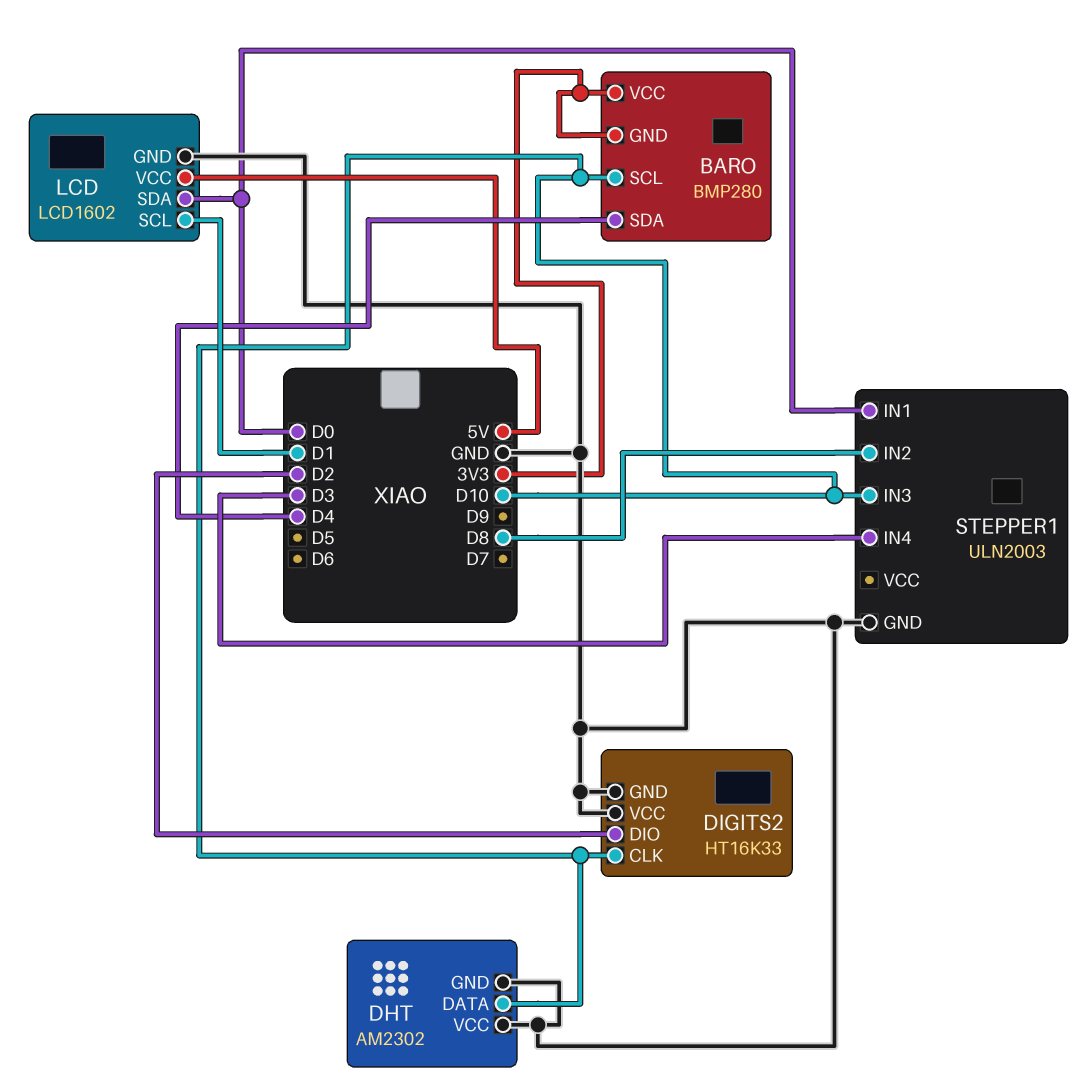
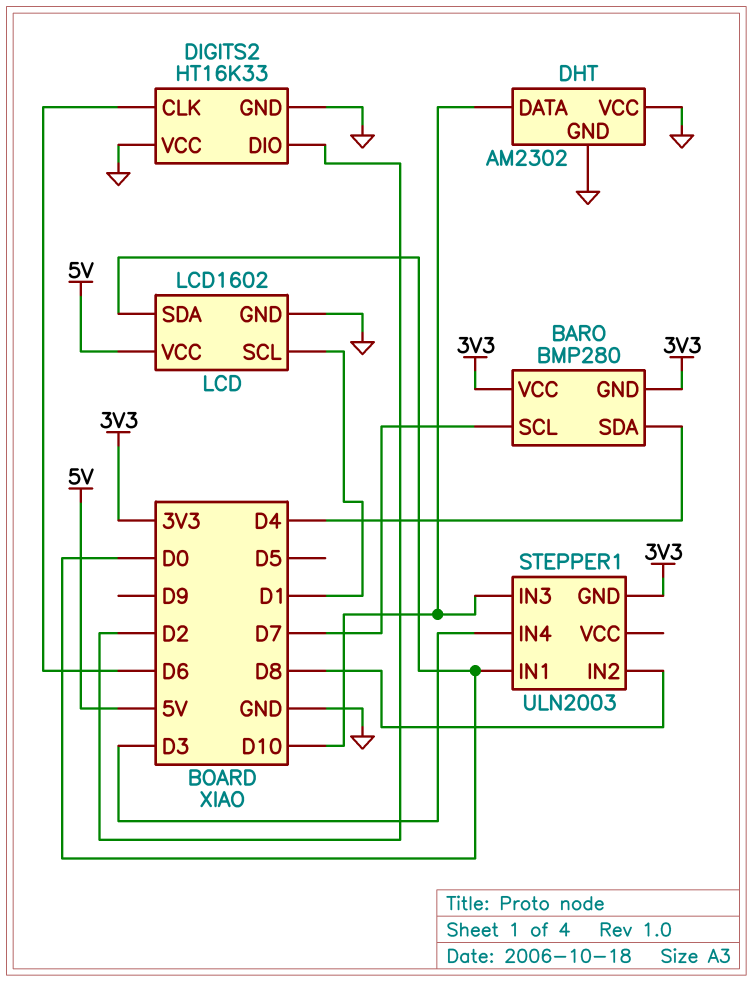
BARO pin SCL: D10 -> D7
DIGITS2 pin CLK: D10 -> D6
STEPPER1 pin GND: GND -> 3V3

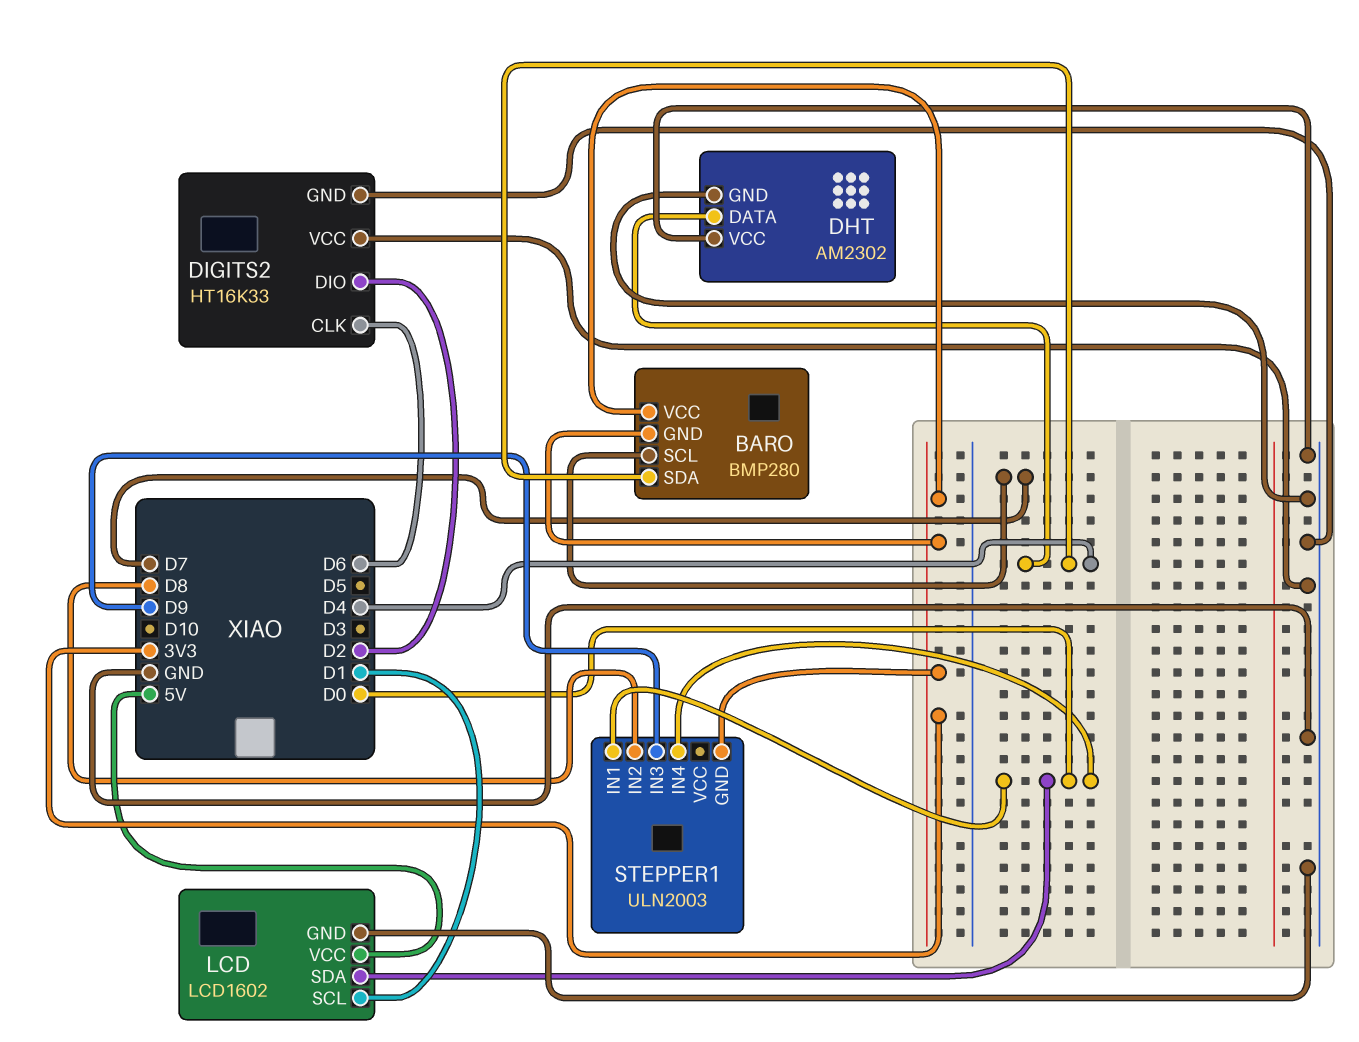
DHT pin DATA: D10 -> D4
STEPPER1 pin IN3: D10 -> D9
STEPPER1 pin IN4: D3 -> D0

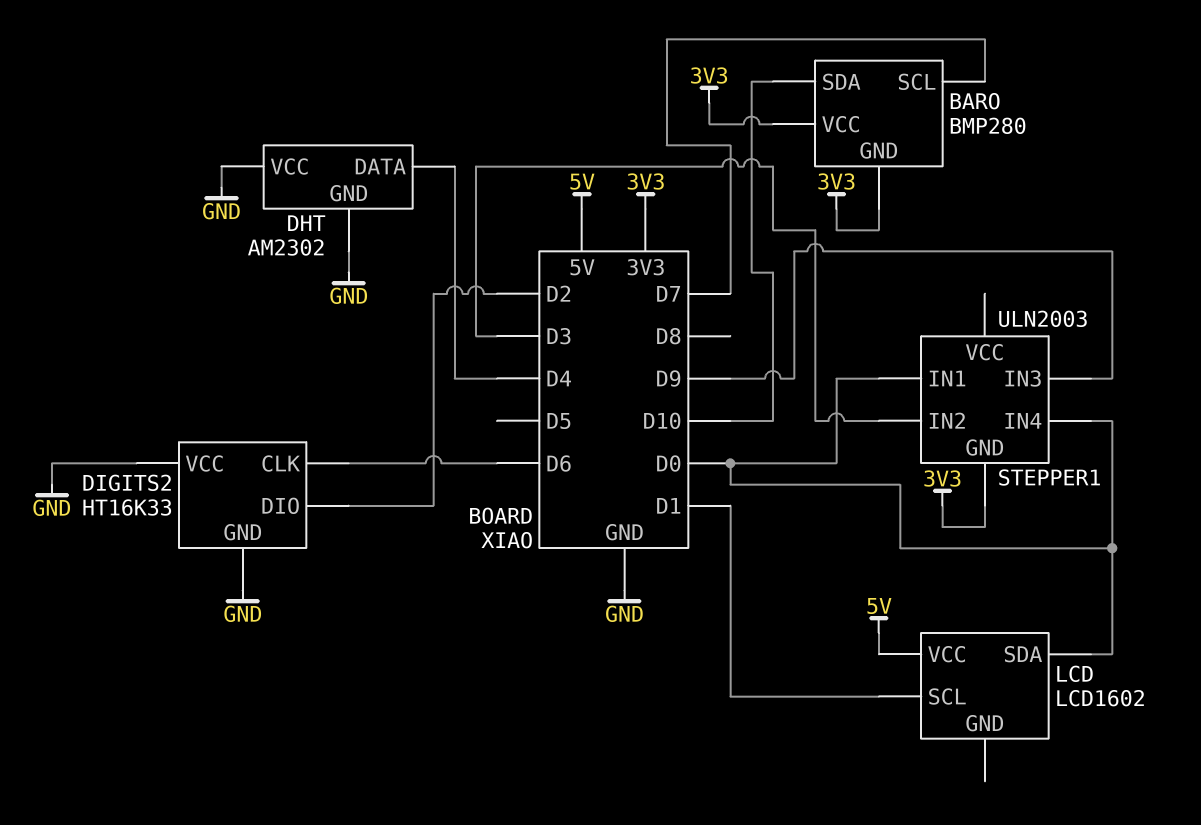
BARO pin SDA: D4 -> D10
LCD pin GND: GND -> none
STEPPER1 pin IN2: D8 -> D3

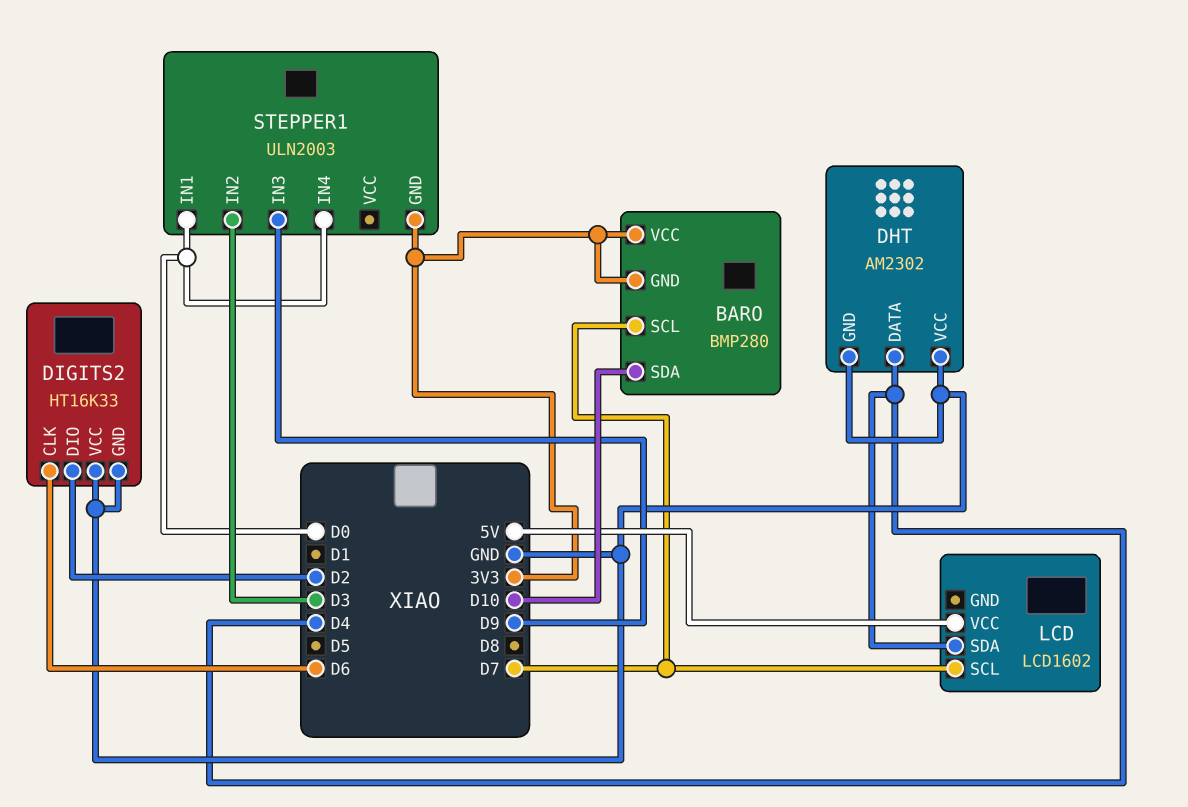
LCD pin SCL: D1 -> D7
LCD pin SDA: D0 -> D4

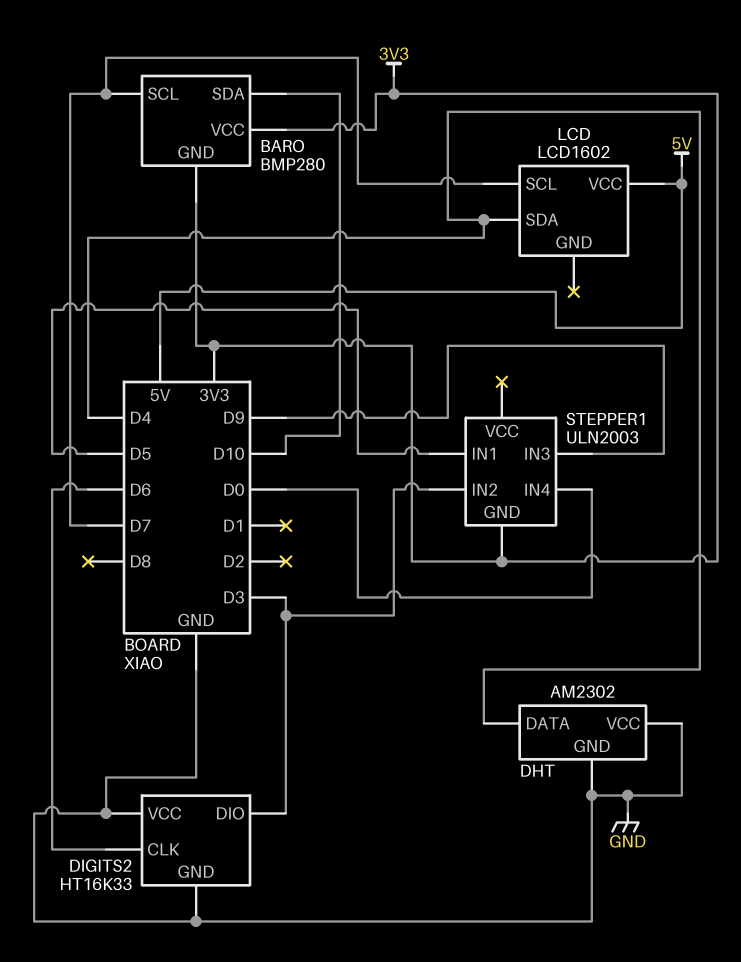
DIGITS2 pin DIO: D2 -> D3
STEPPER1 pin IN1: D0 -> D5

